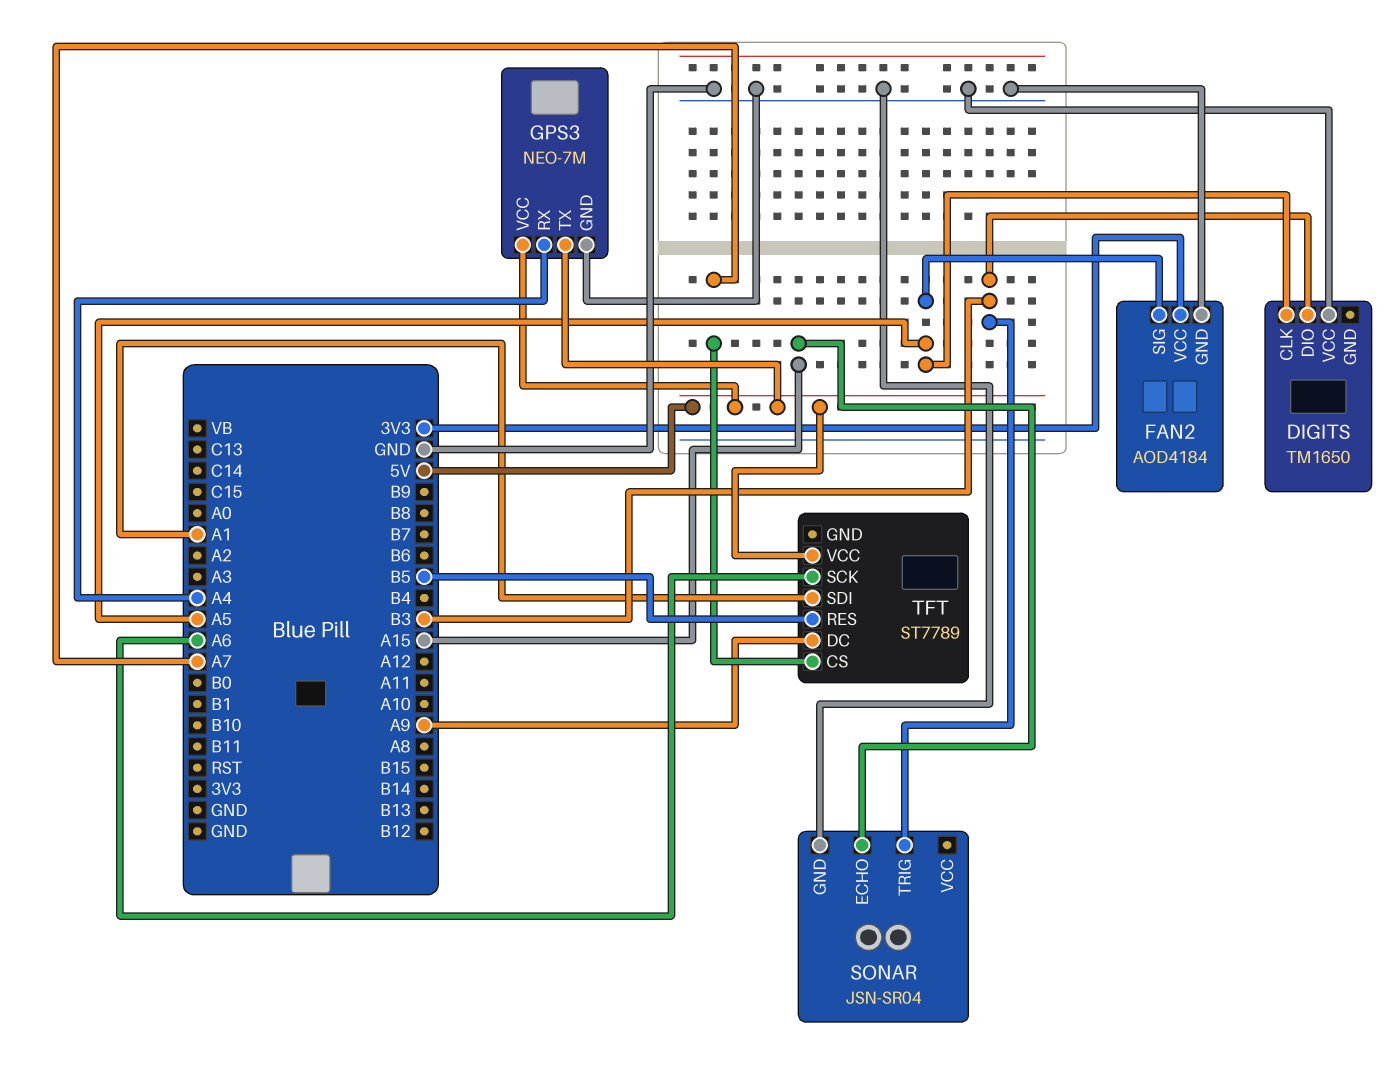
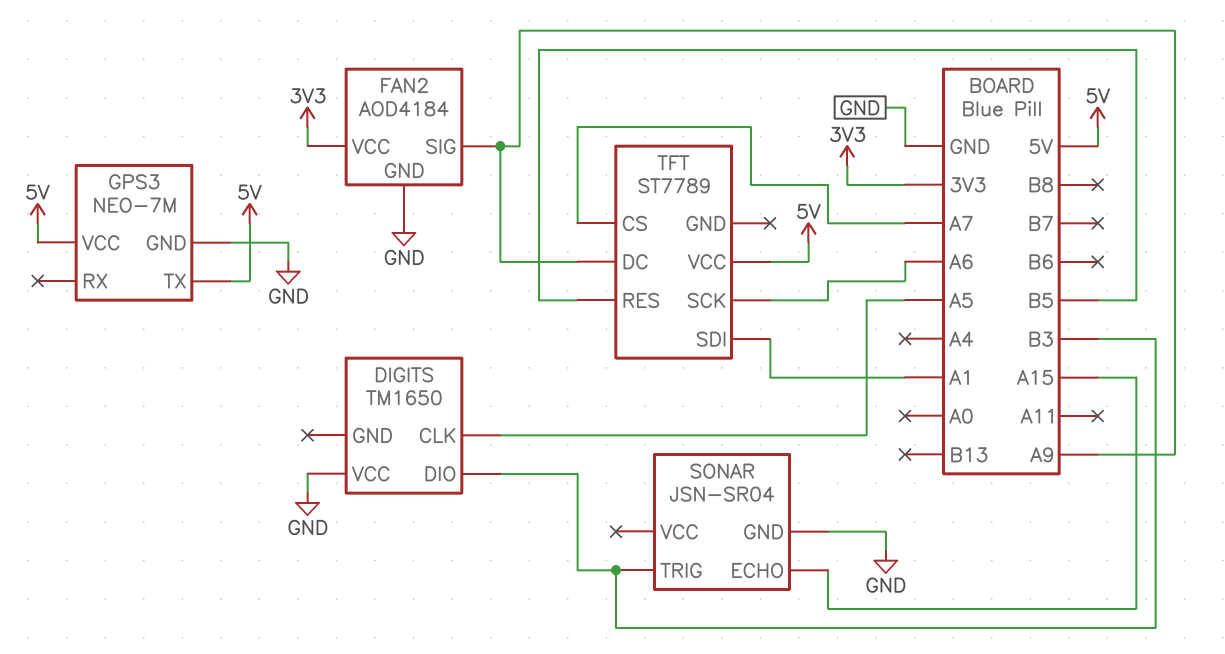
FAN2 pin SIG: A5 -> A9
GPS3 pin RX: A4 -> none

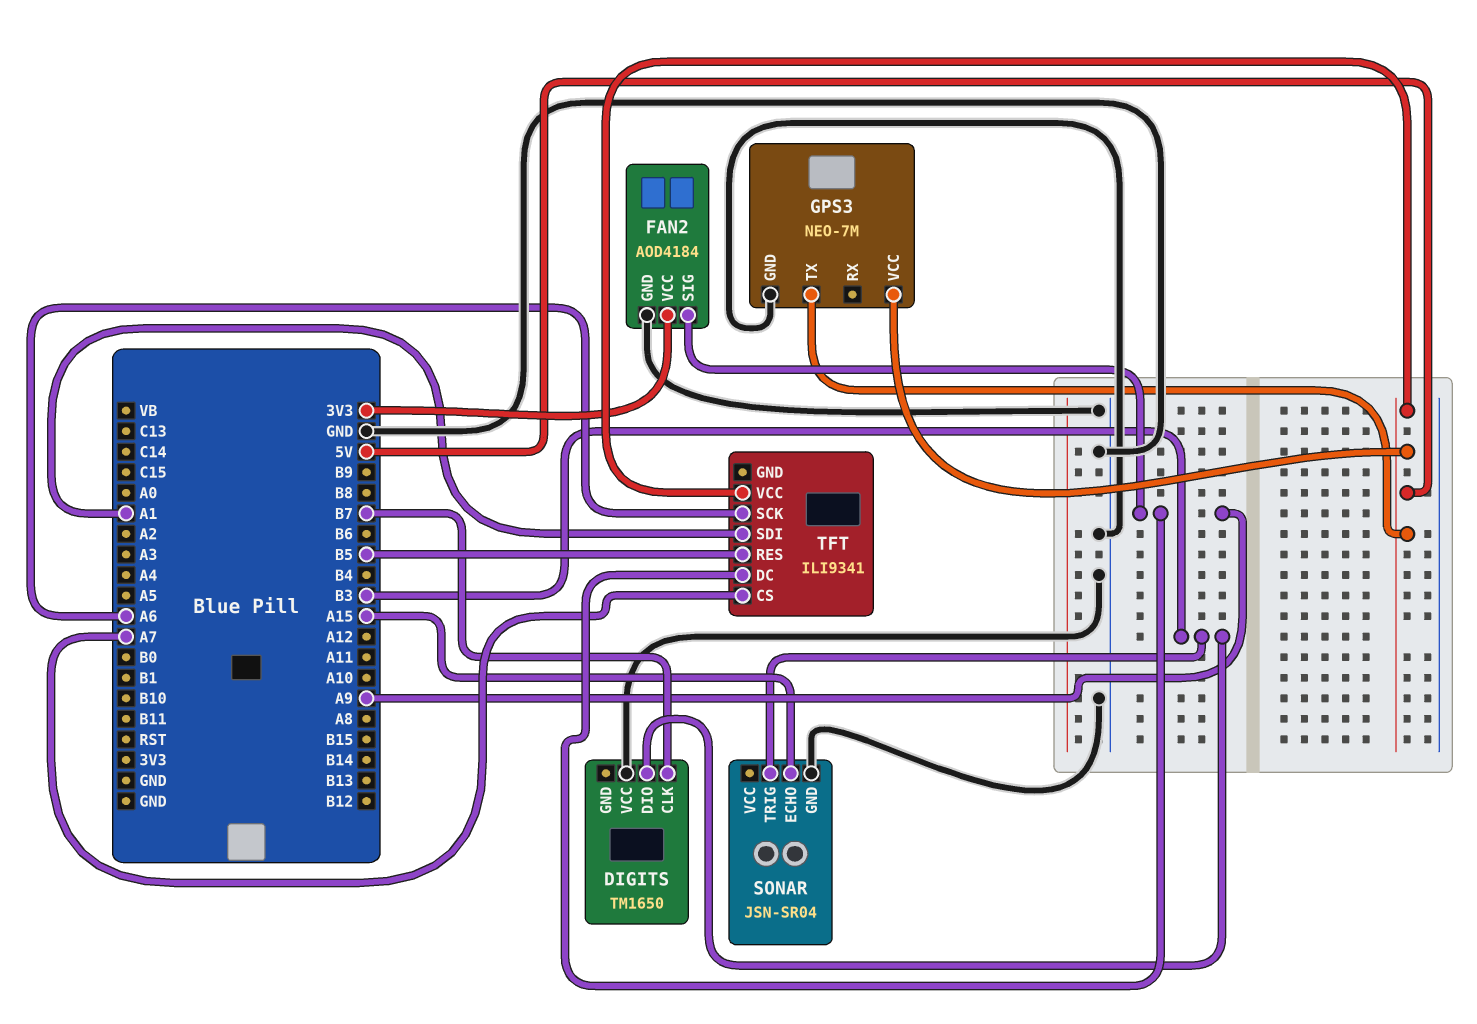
DIGITS pin CLK: A5 -> B7
TFT: ST7789 -> ILI9341

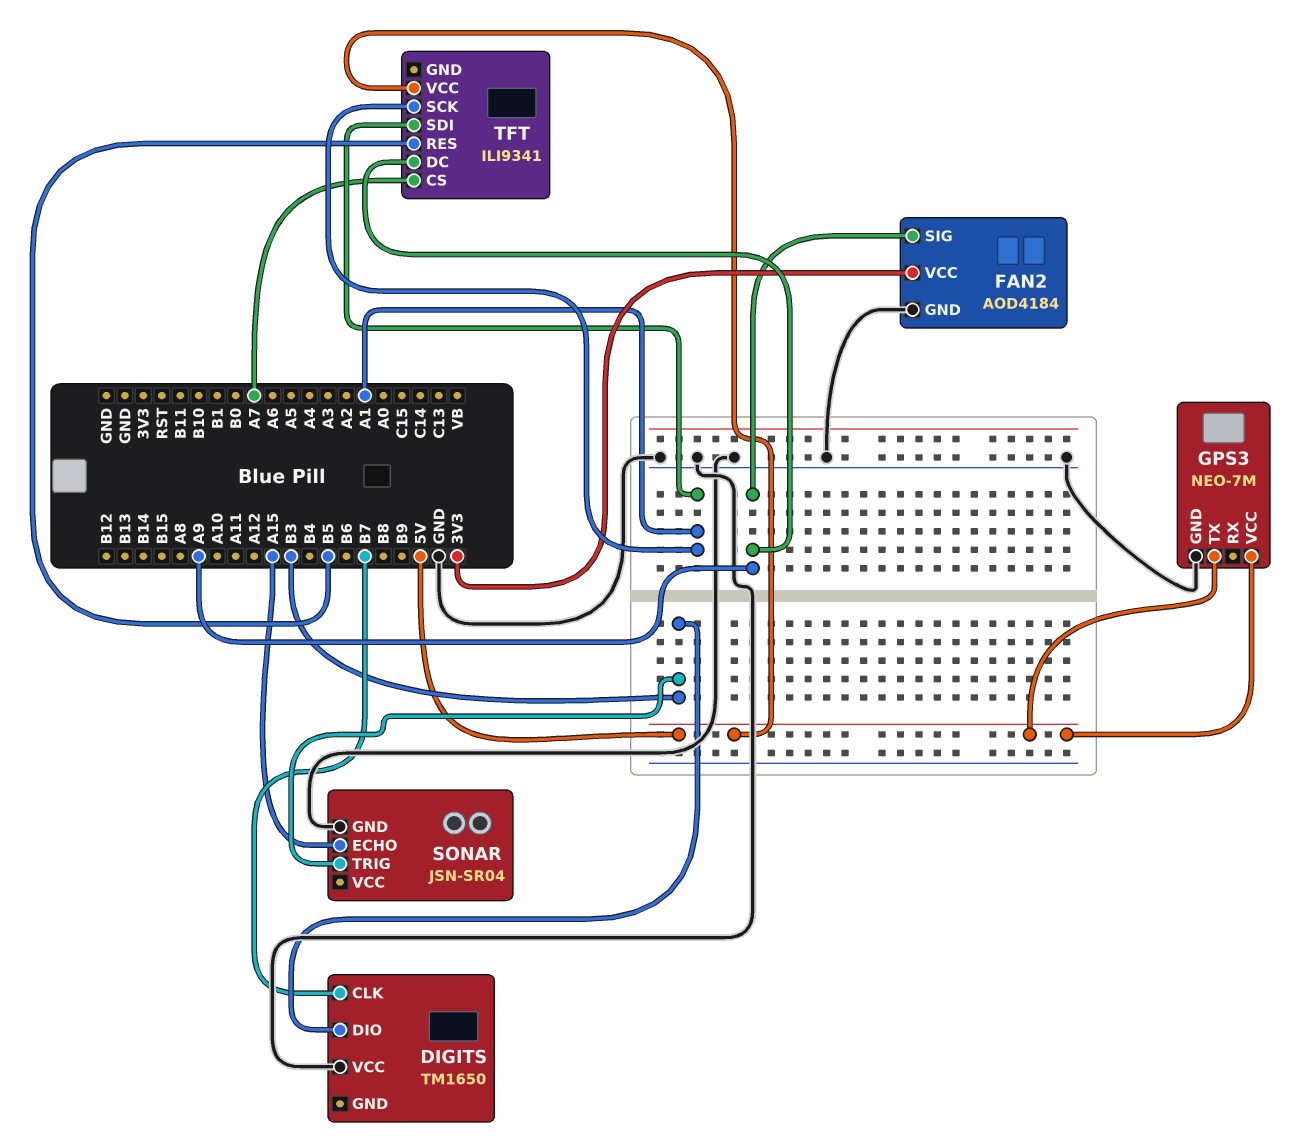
TFT pin SCK: A6 -> A1

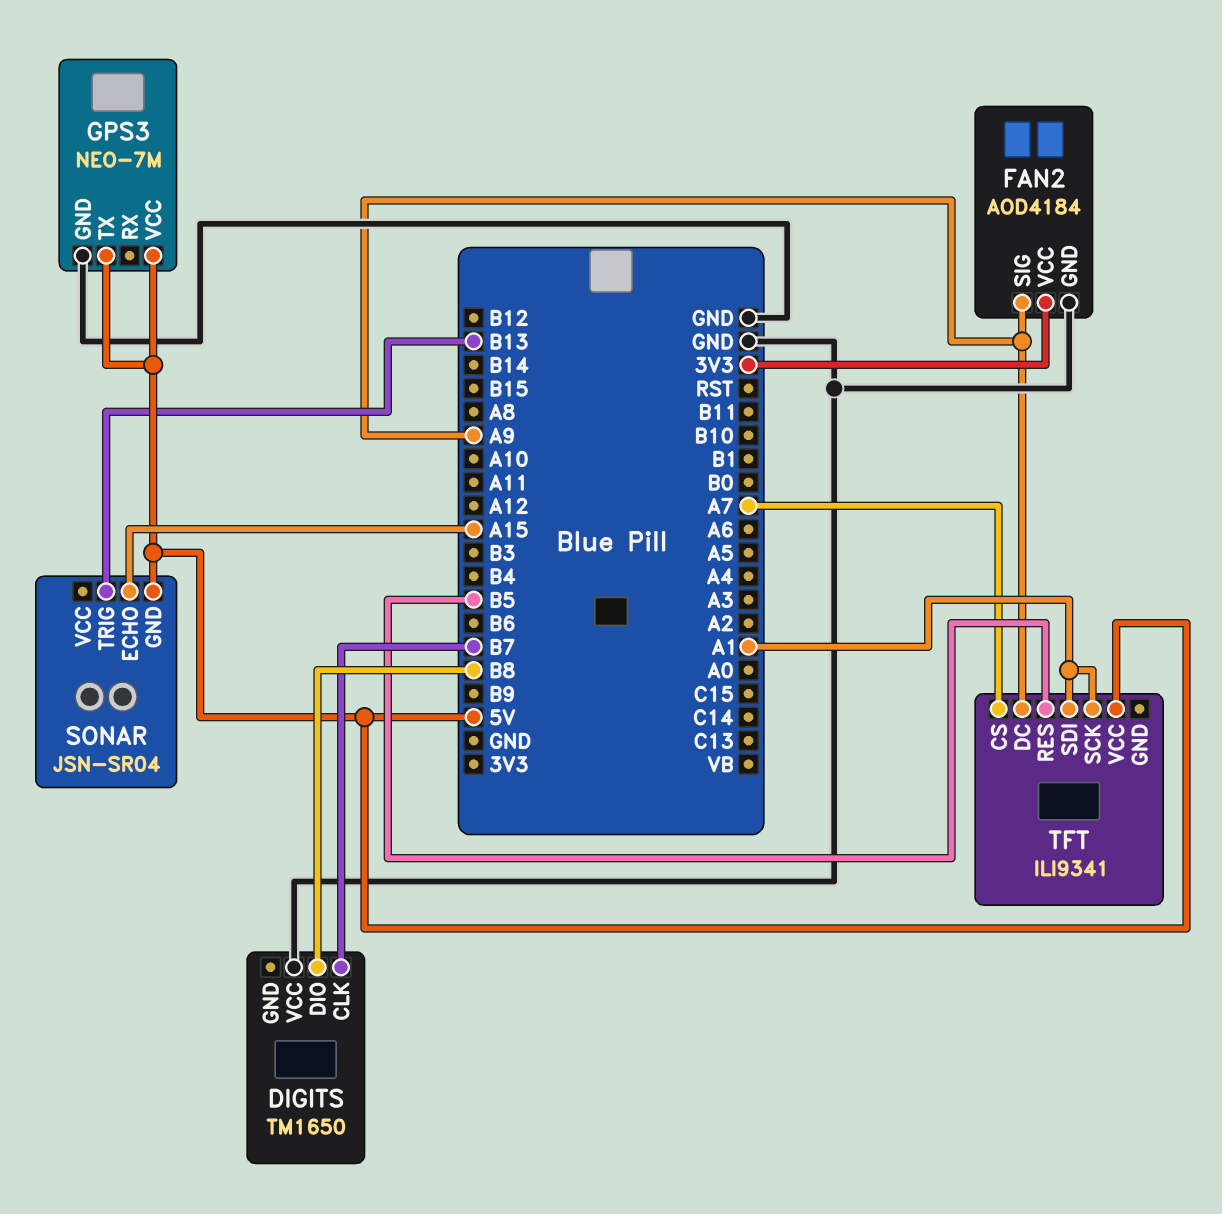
DIGITS pin DIO: B3 -> B8
SONAR pin GND: GND -> 5V
SONAR pin TRIG: B3 -> B13

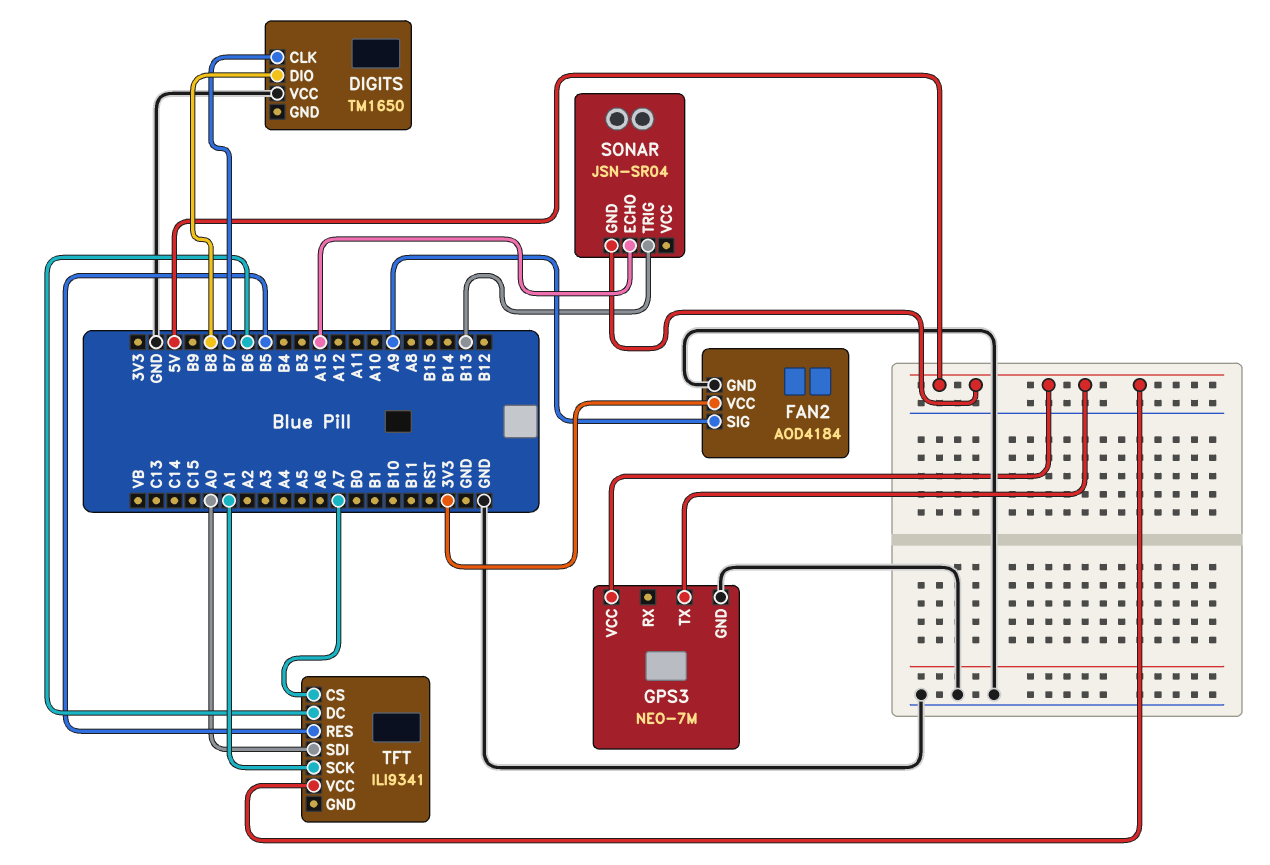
TFT pin DC: A9 -> B6
TFT pin SDI: A1 -> A0

